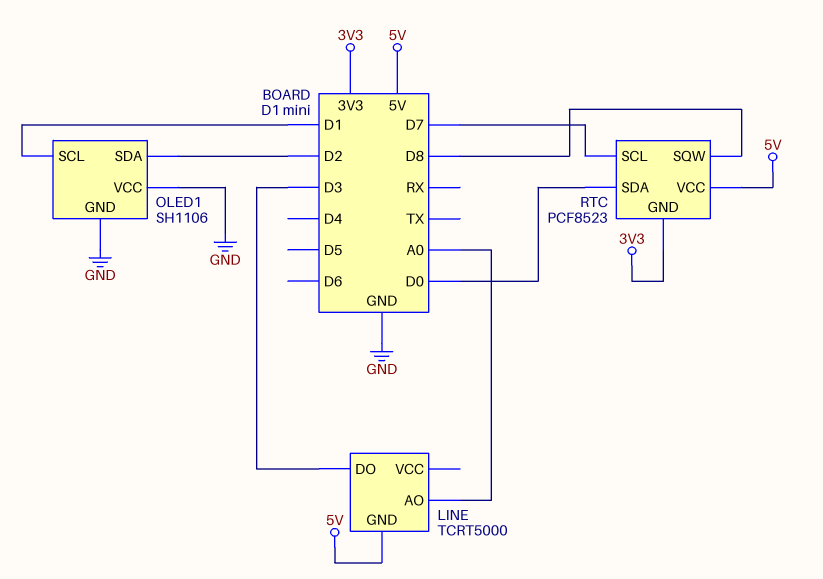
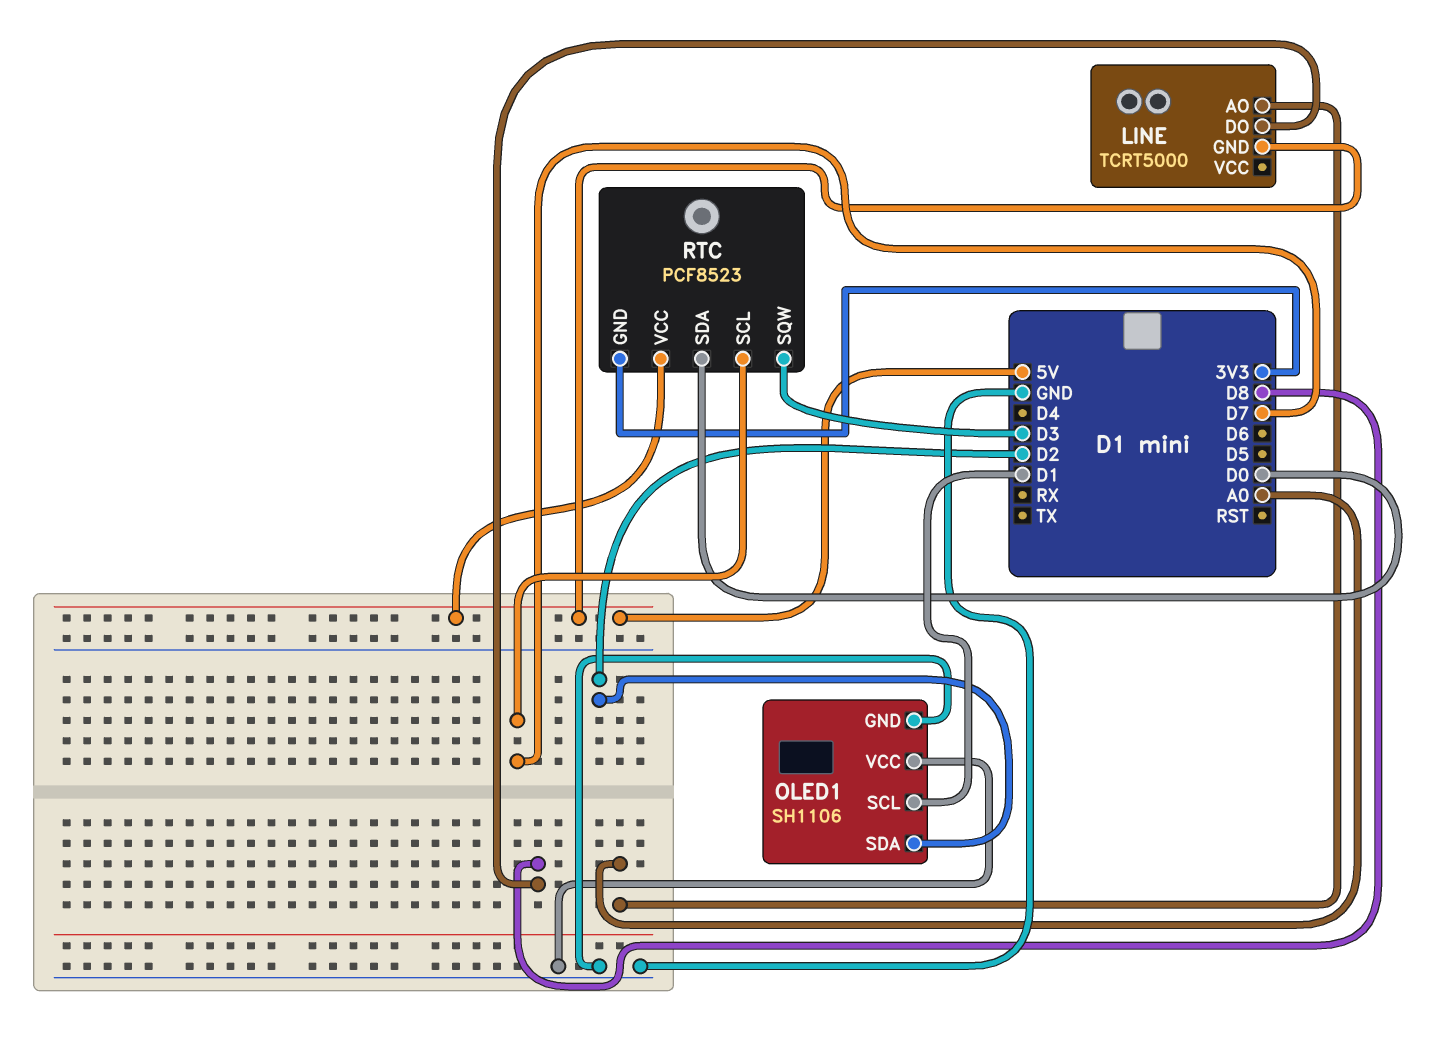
LINE pin DO: D3 -> D8
RTC pin SQW: D8 -> D3

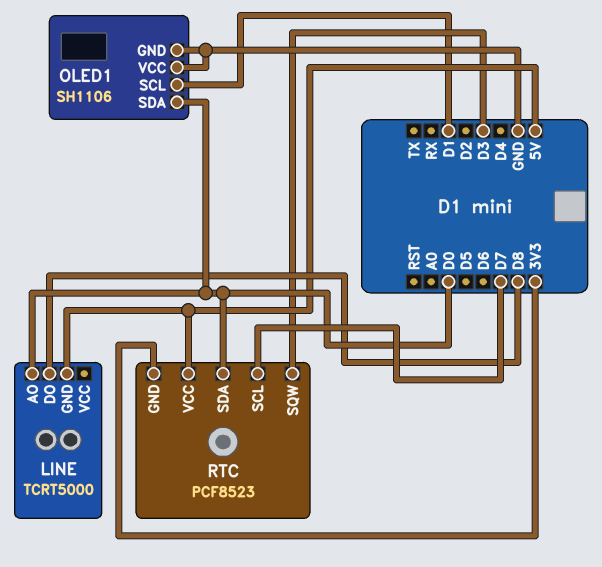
LINE pin AO: A0 -> D0
OLED1 pin SDA: D2 -> D0

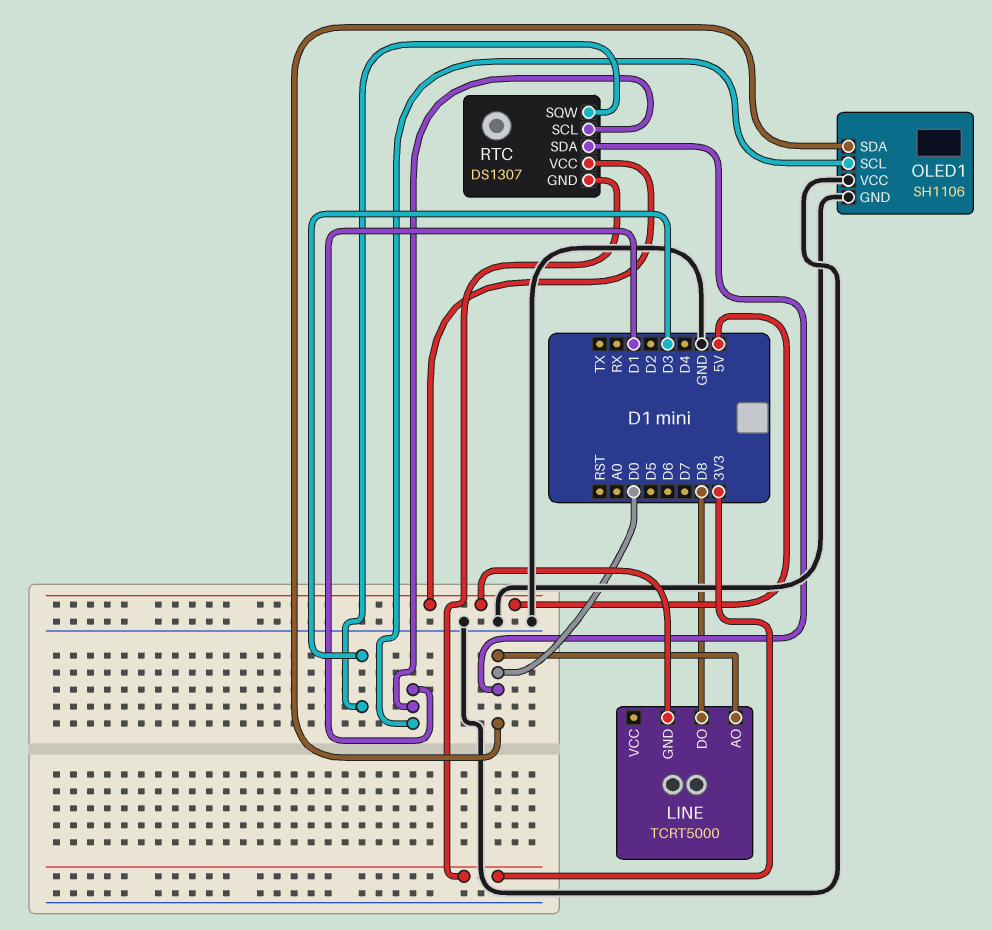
RTC: PCF8523 -> DS1307
RTC pin SCL: D7 -> D1

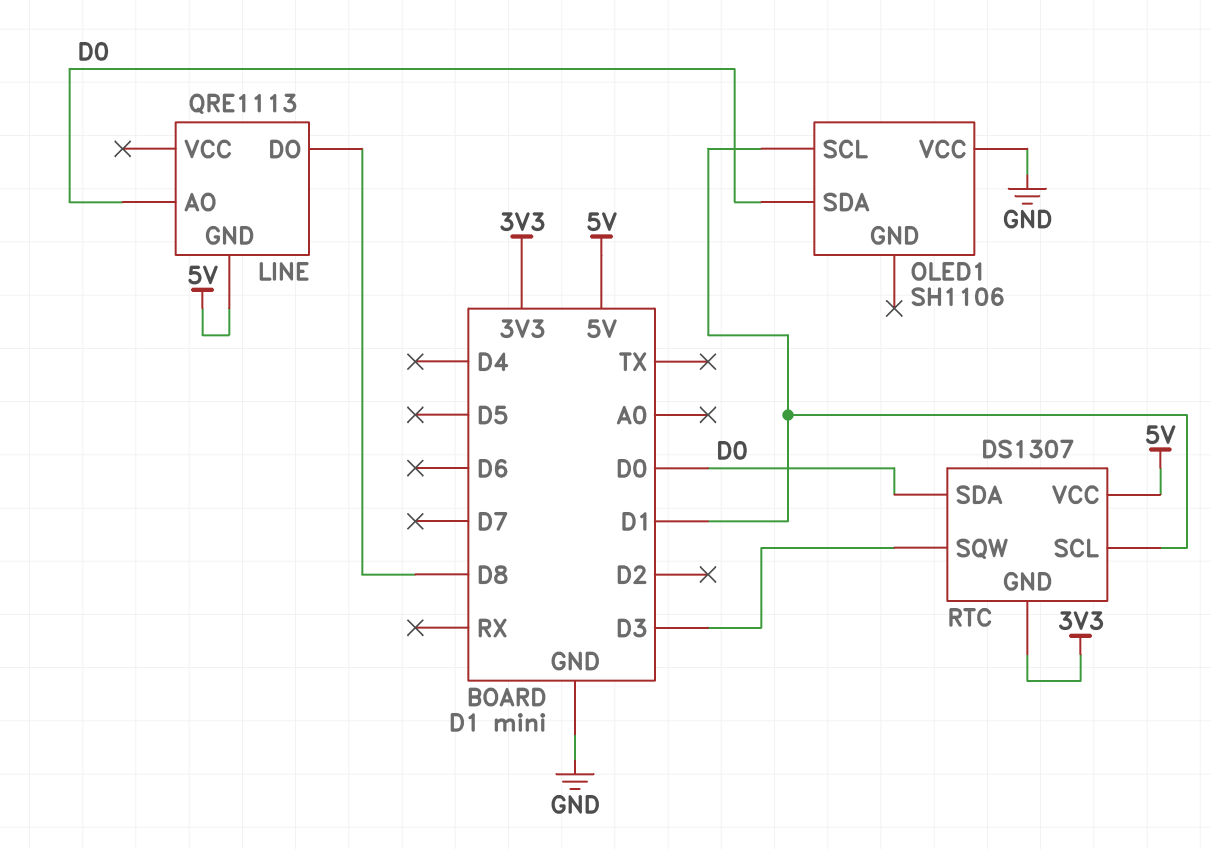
LINE: TCRT5000 -> QRE1113
OLED1 pin GND: GND -> none

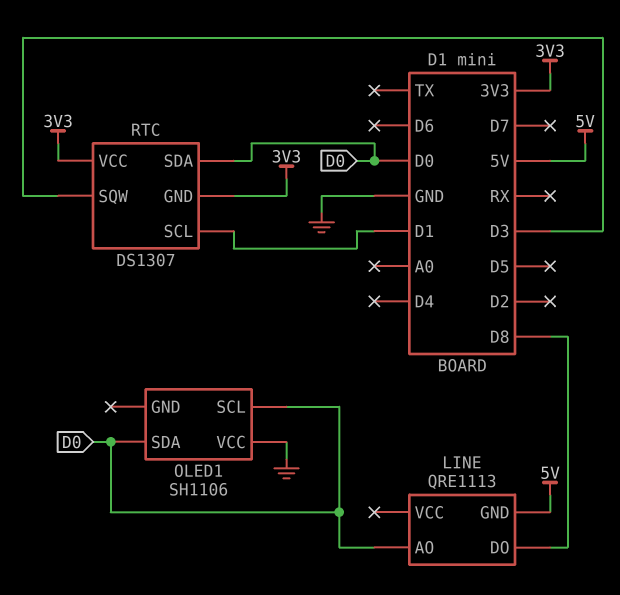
OLED1 pin SCL: D1 -> D0
RTC pin VCC: 5V -> 3V3

